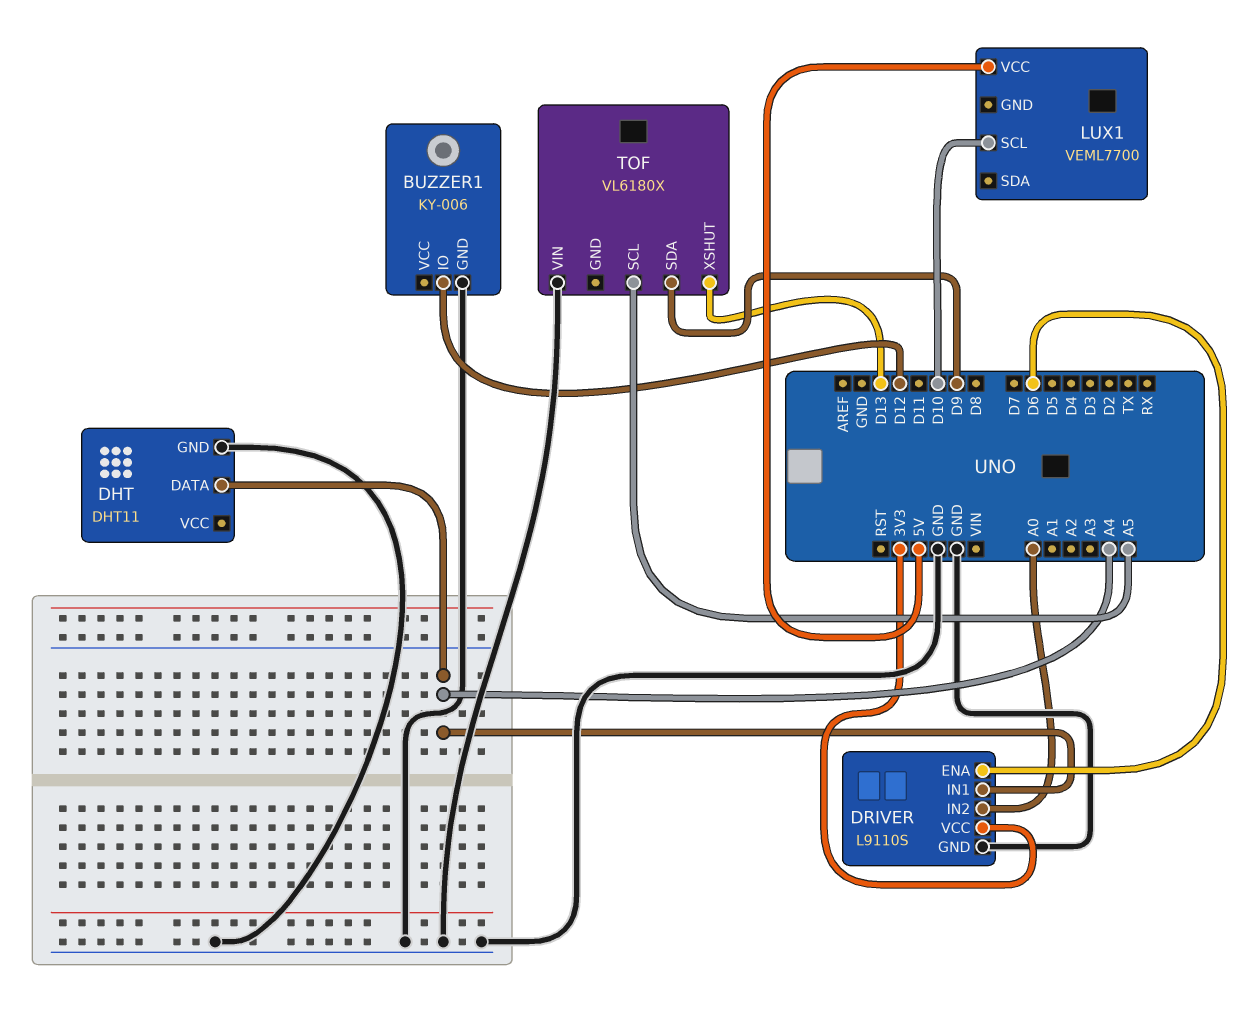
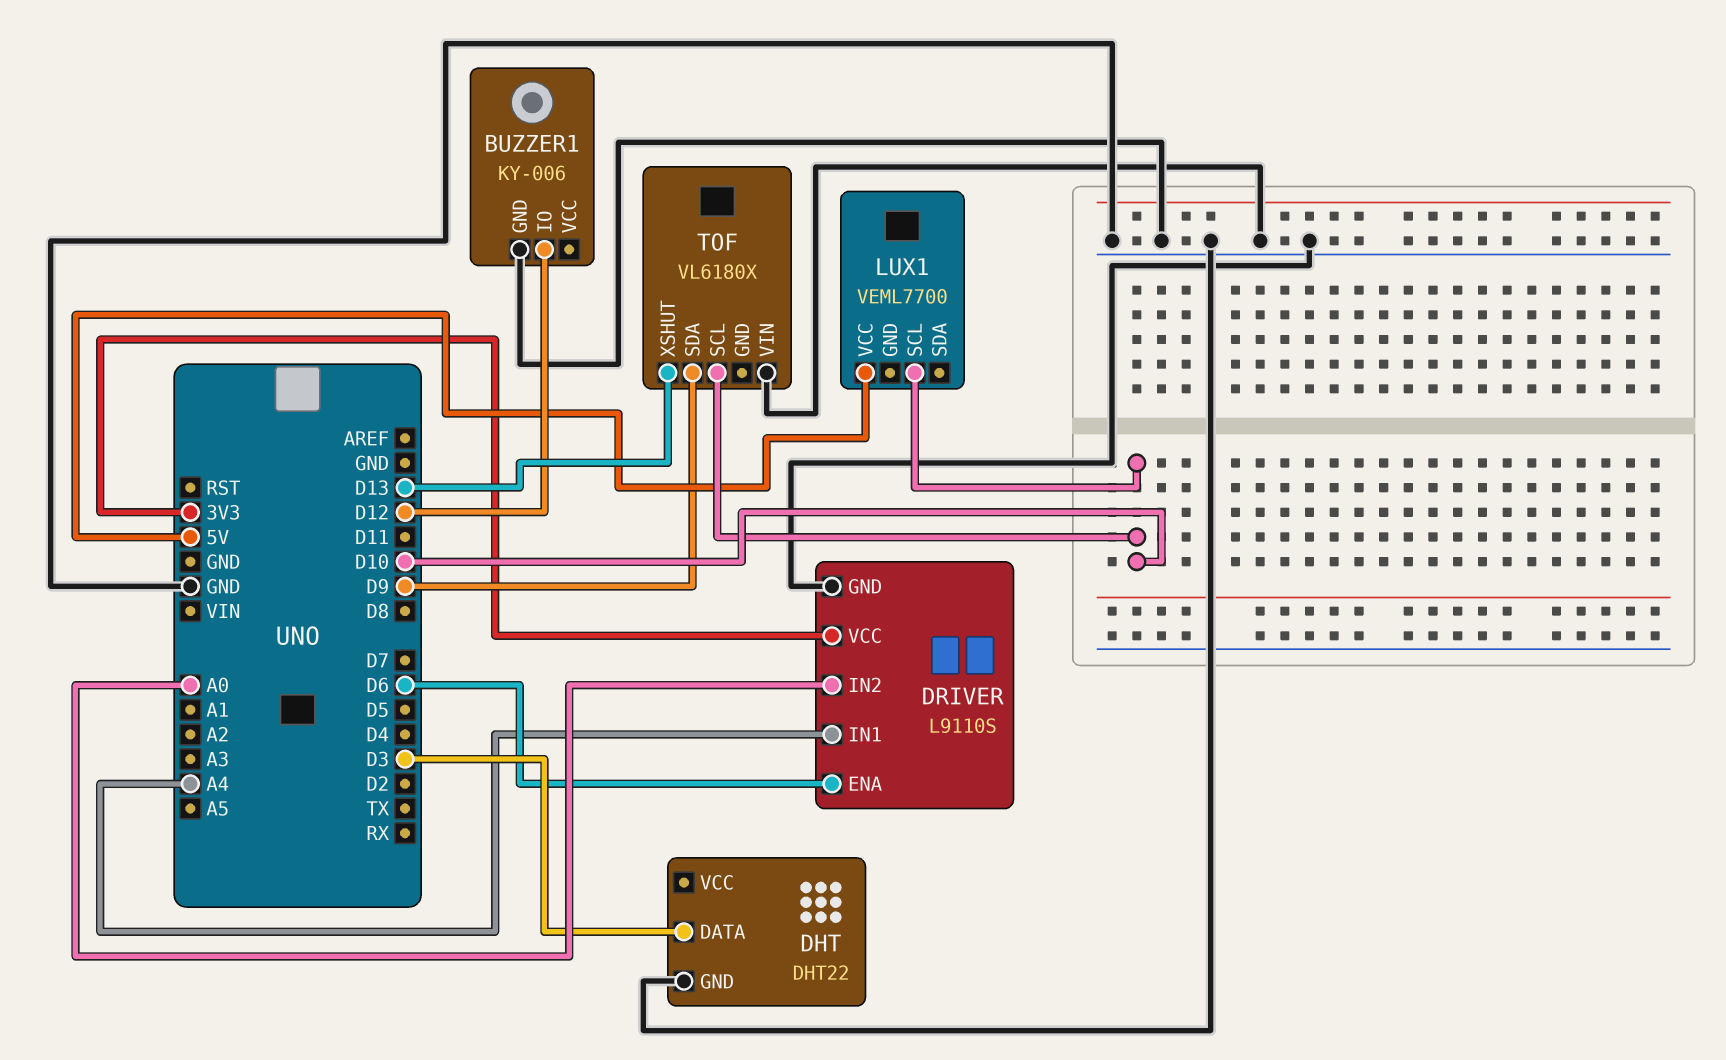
DHT: DHT11 -> DHT22
DHT pin DATA: A4 -> D3
TOF pin SCL: A5 -> D10

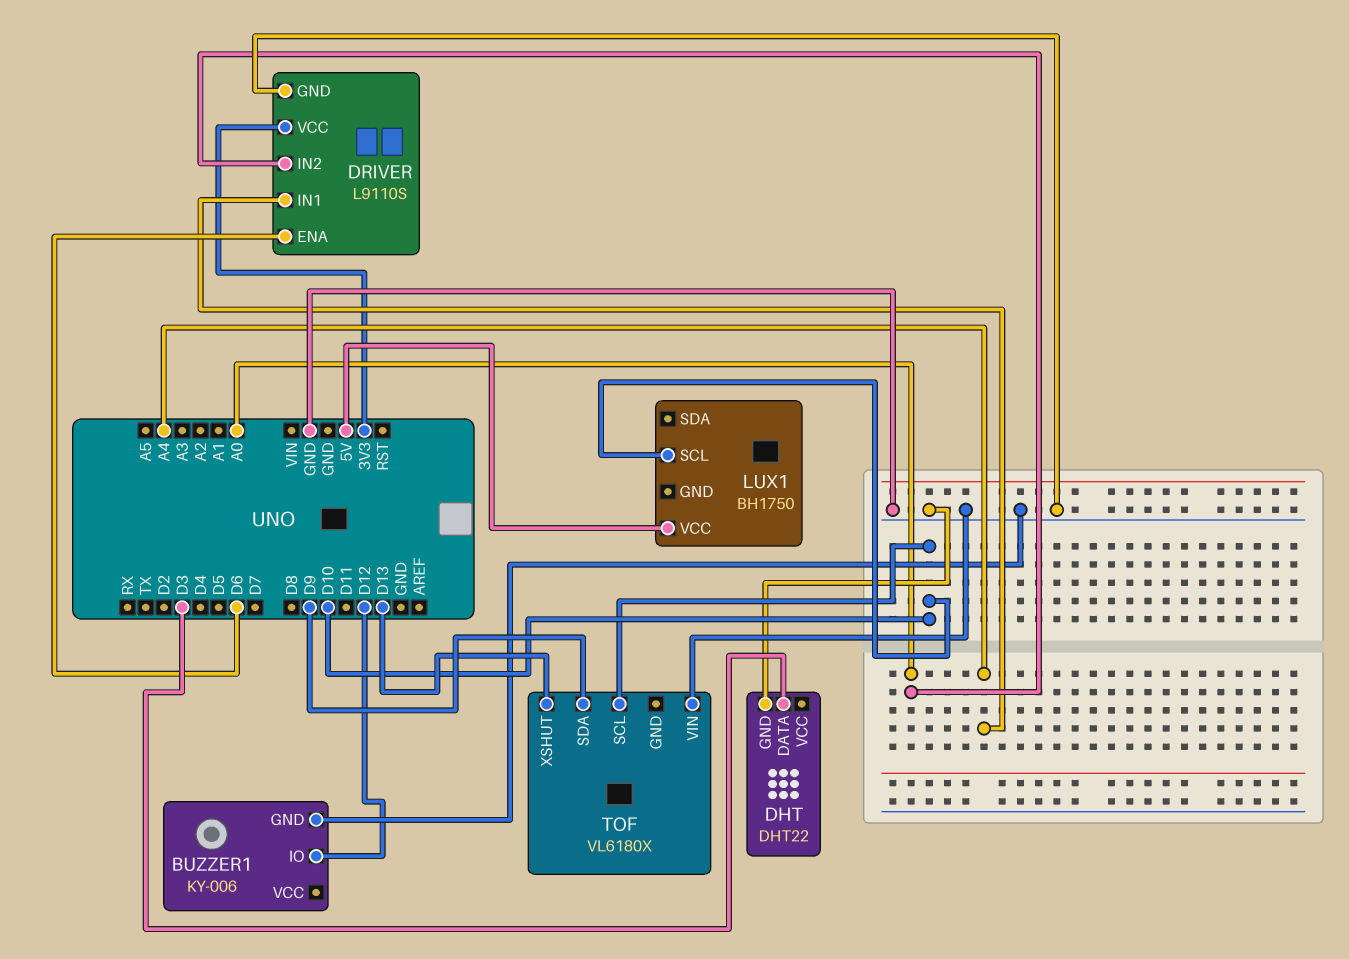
LUX1: VEML7700 -> BH1750

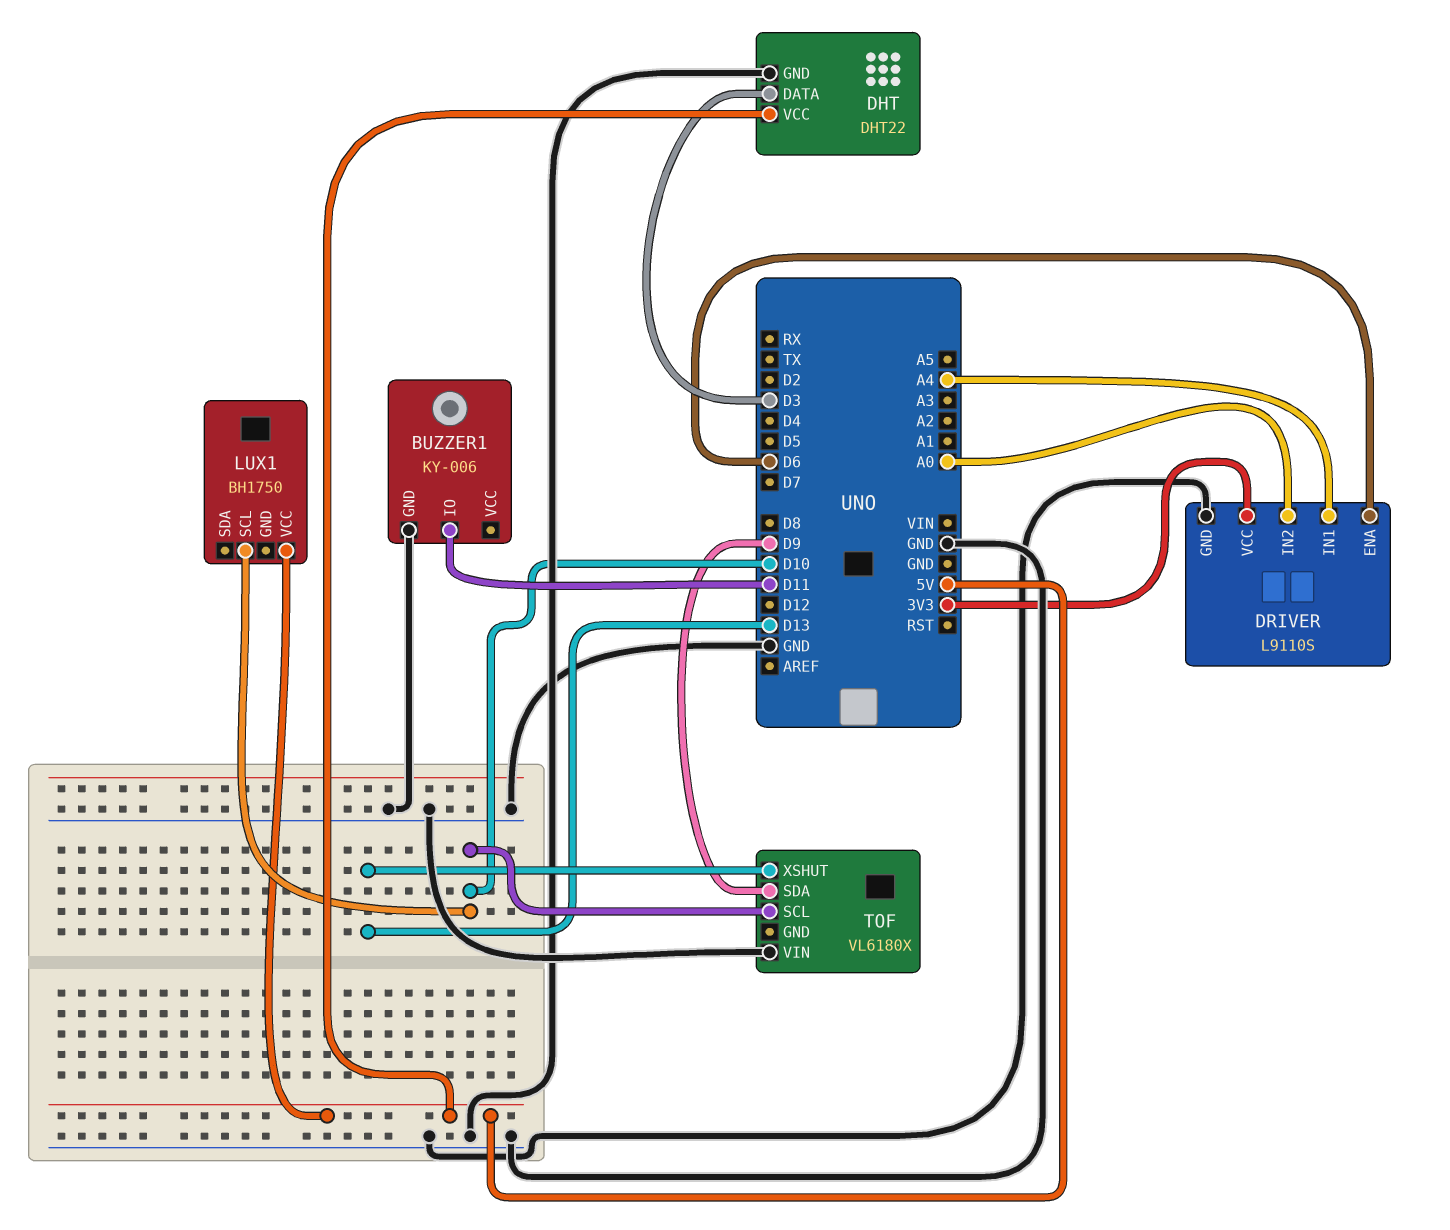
BUZZER1 pin IO: D12 -> D11
DHT pin VCC: none -> 5V

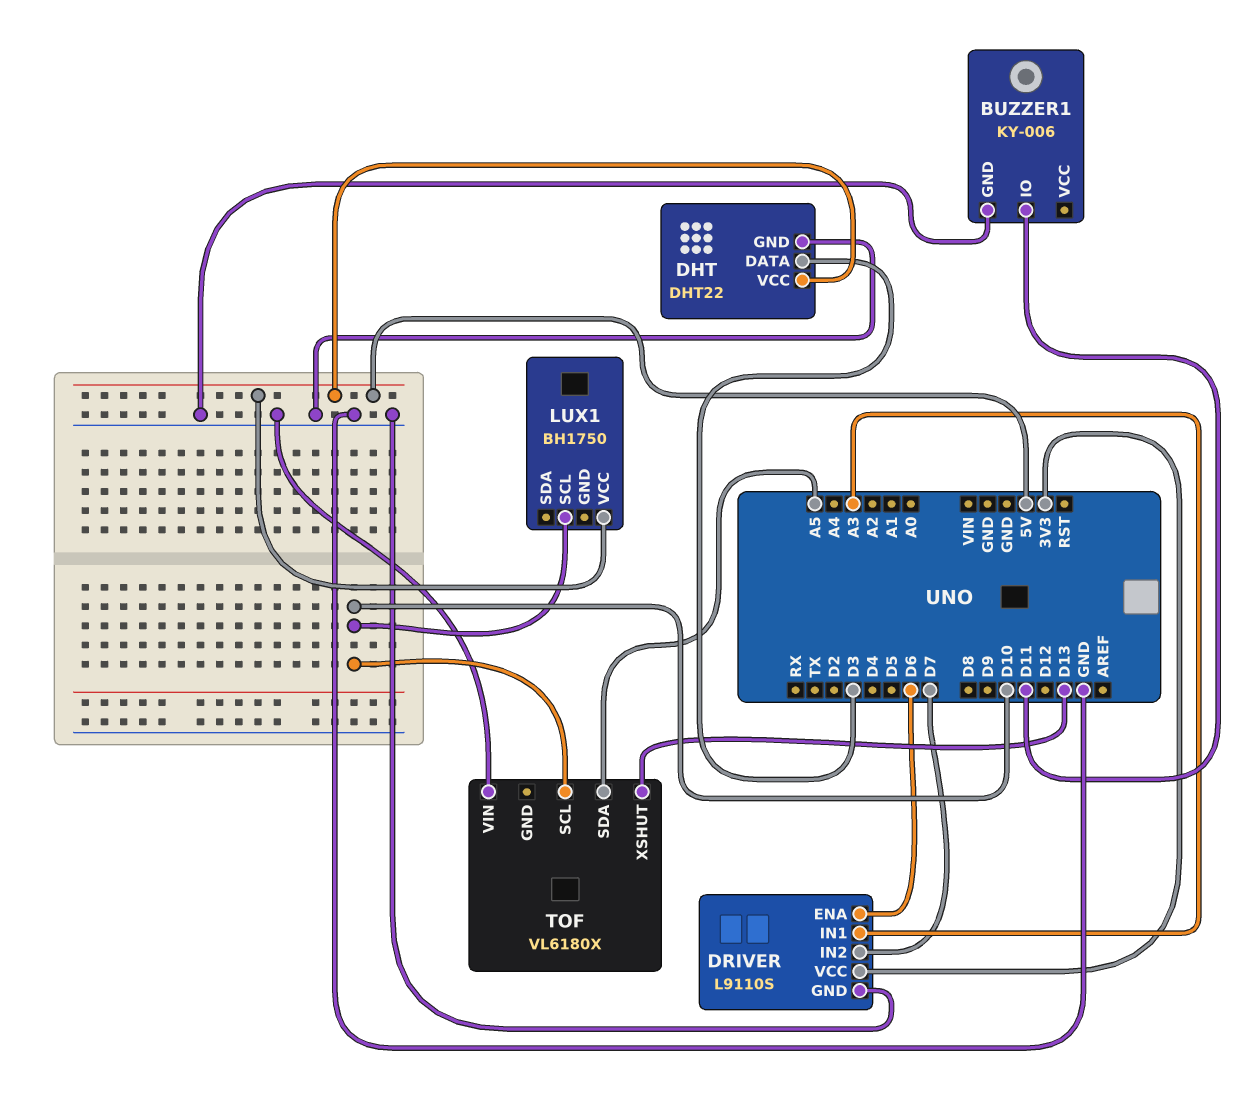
DRIVER pin IN1: A4 -> A3
DRIVER pin IN2: A0 -> D7
TOF pin SDA: D9 -> A5

